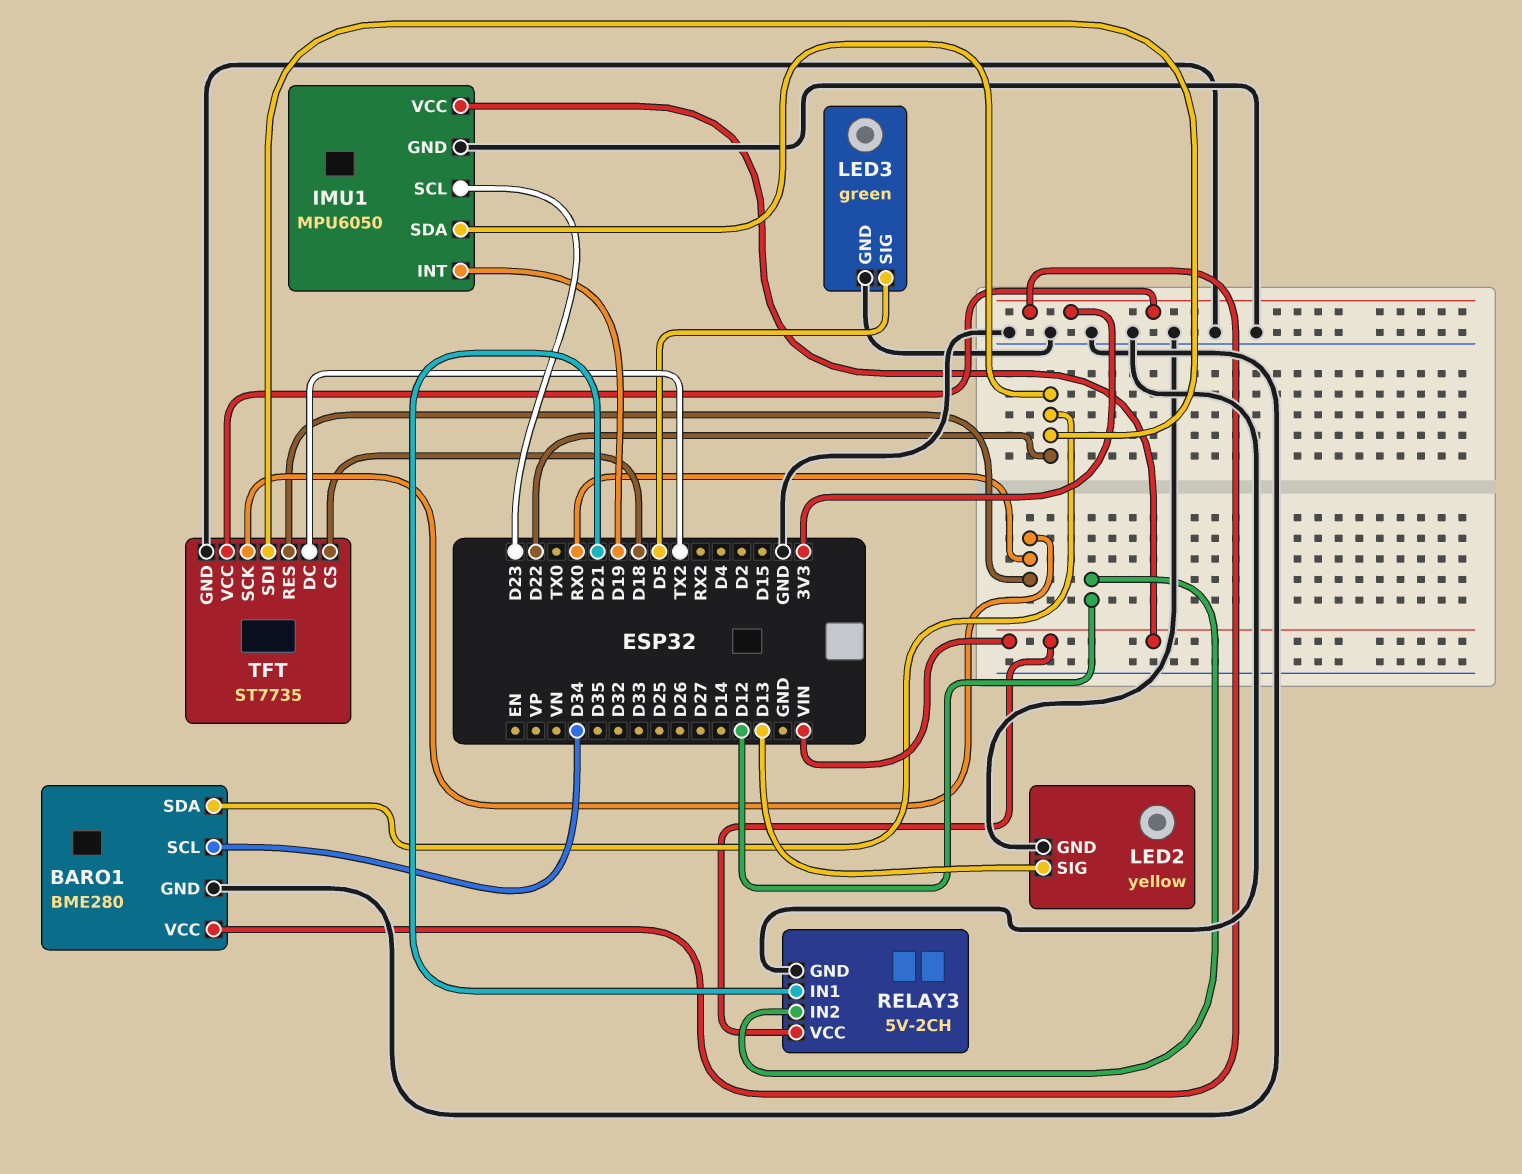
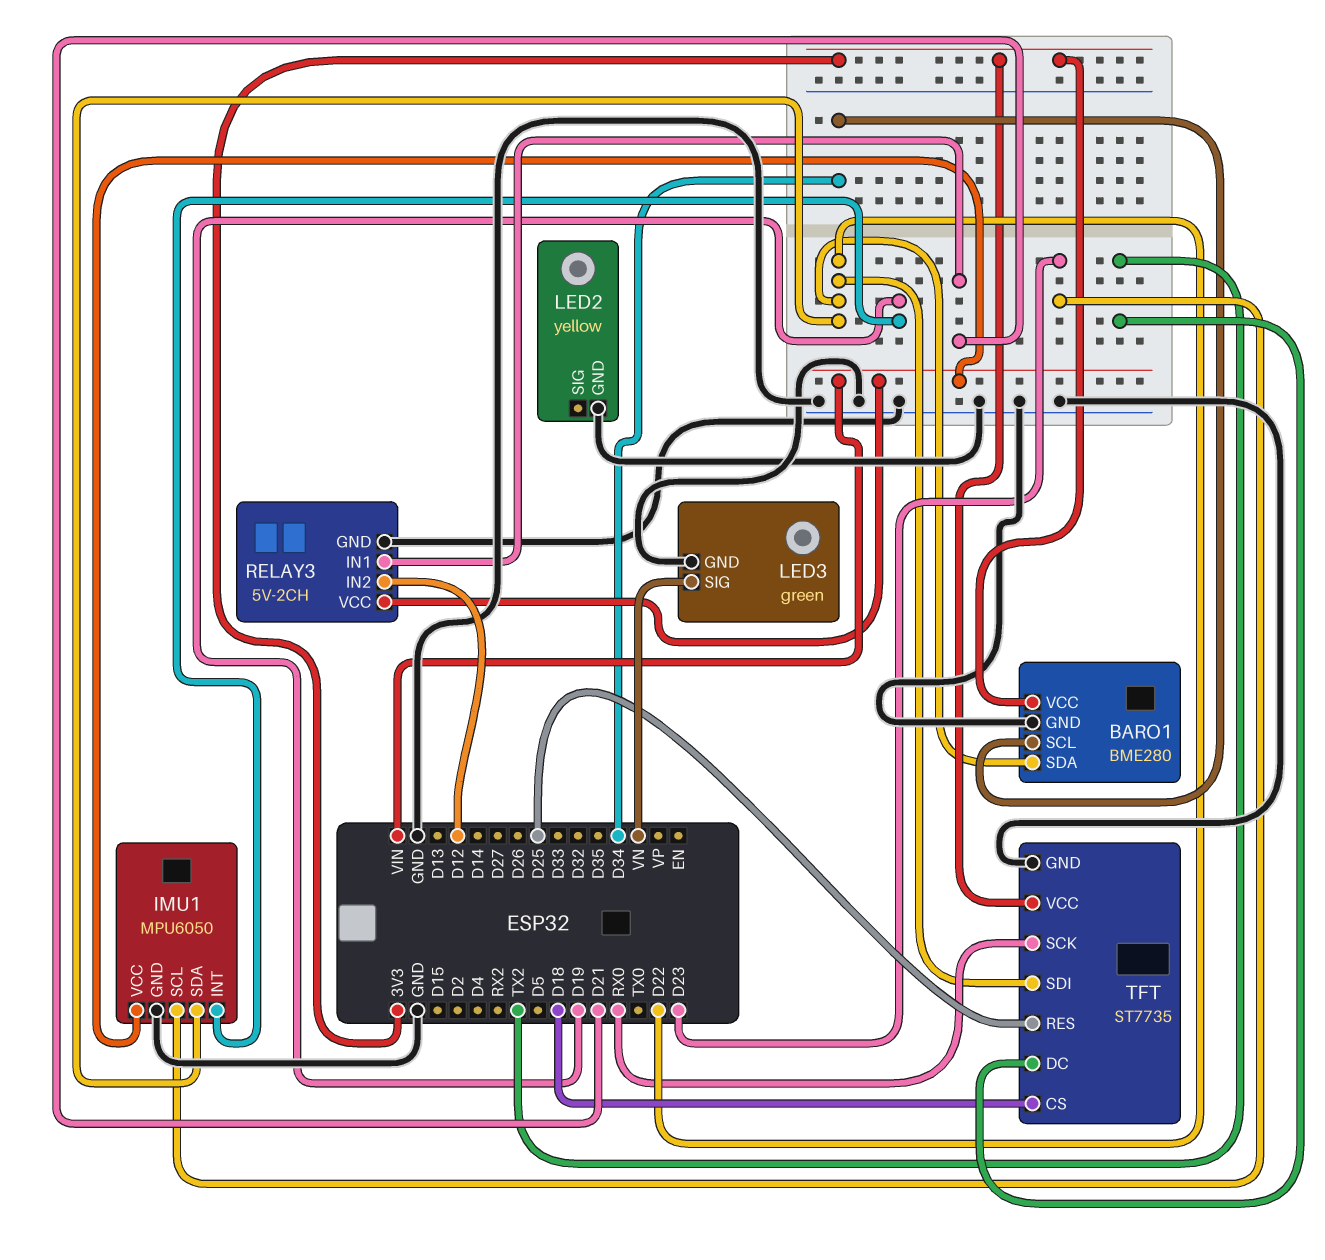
LED2 pin SIG: D13 -> none
LED3 pin SIG: D5 -> VN
TFT pin RES: RX0 -> D25

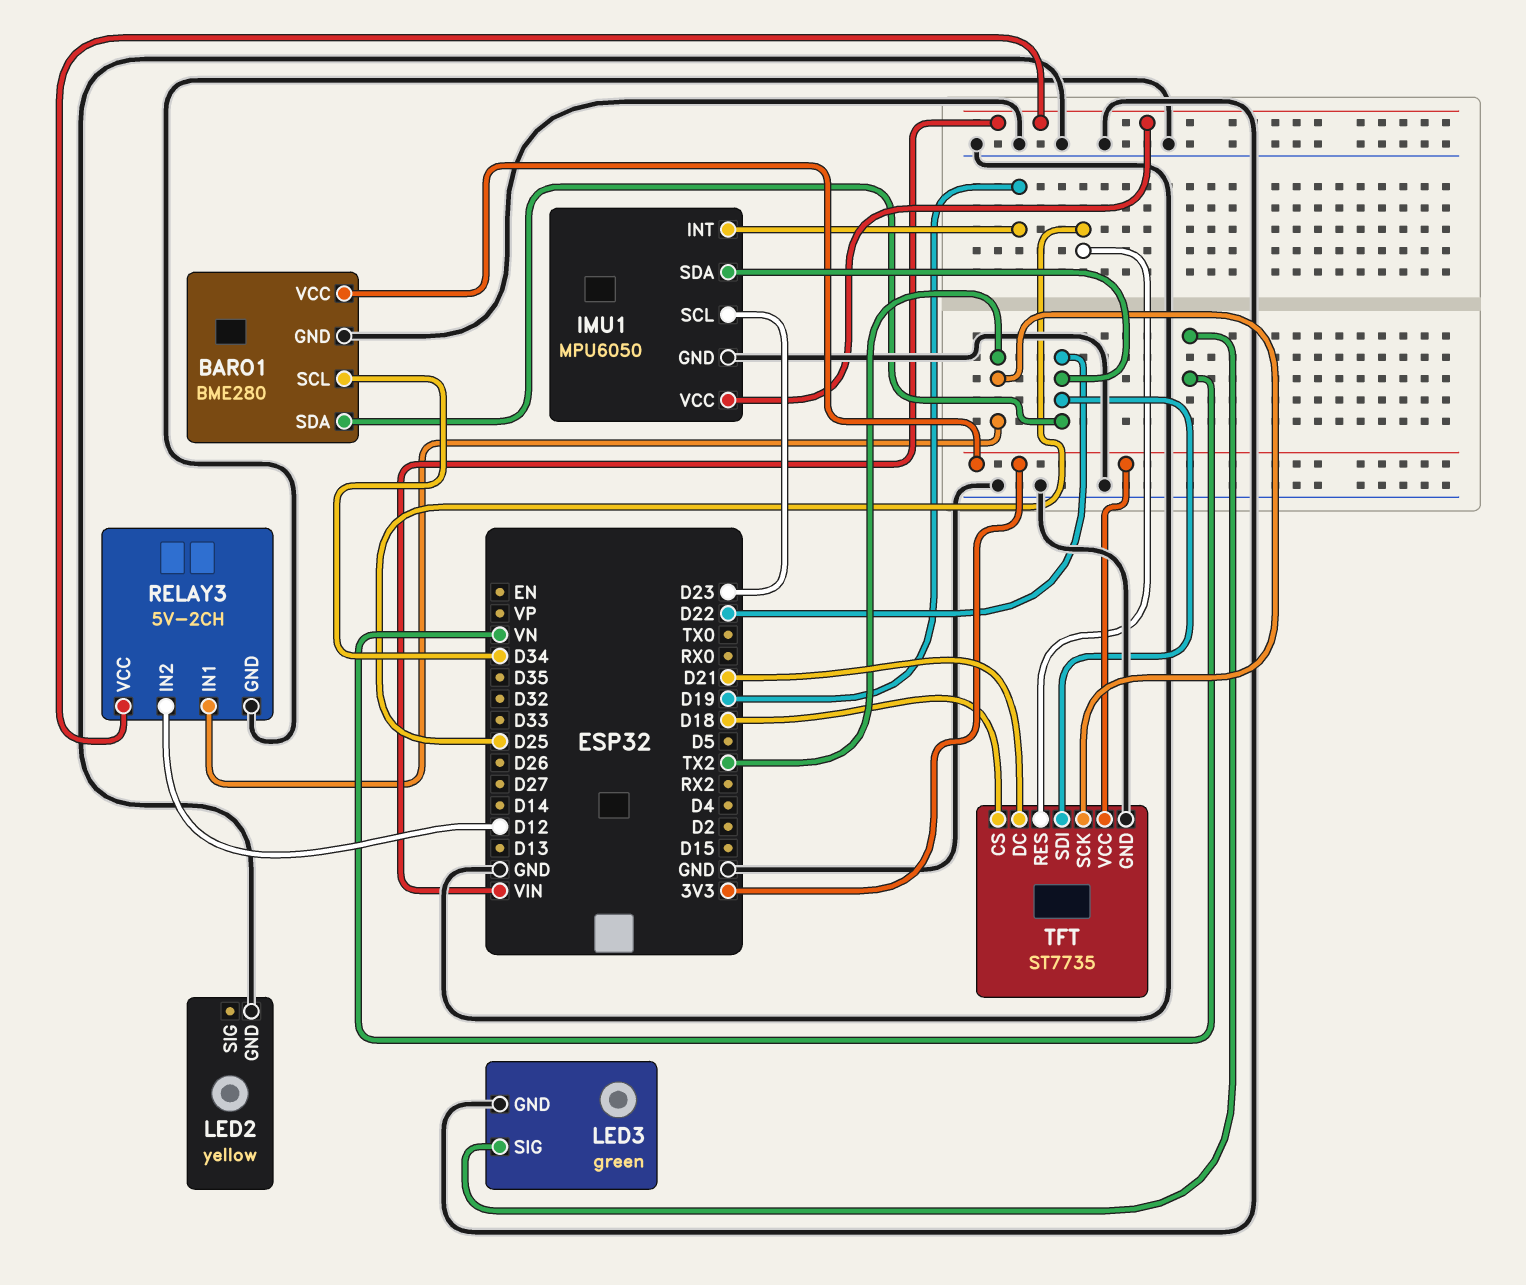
RELAY3 pin IN1: D21 -> TX2
TFT pin DC: TX2 -> D21
TFT pin SCK: RX0 -> TX2

